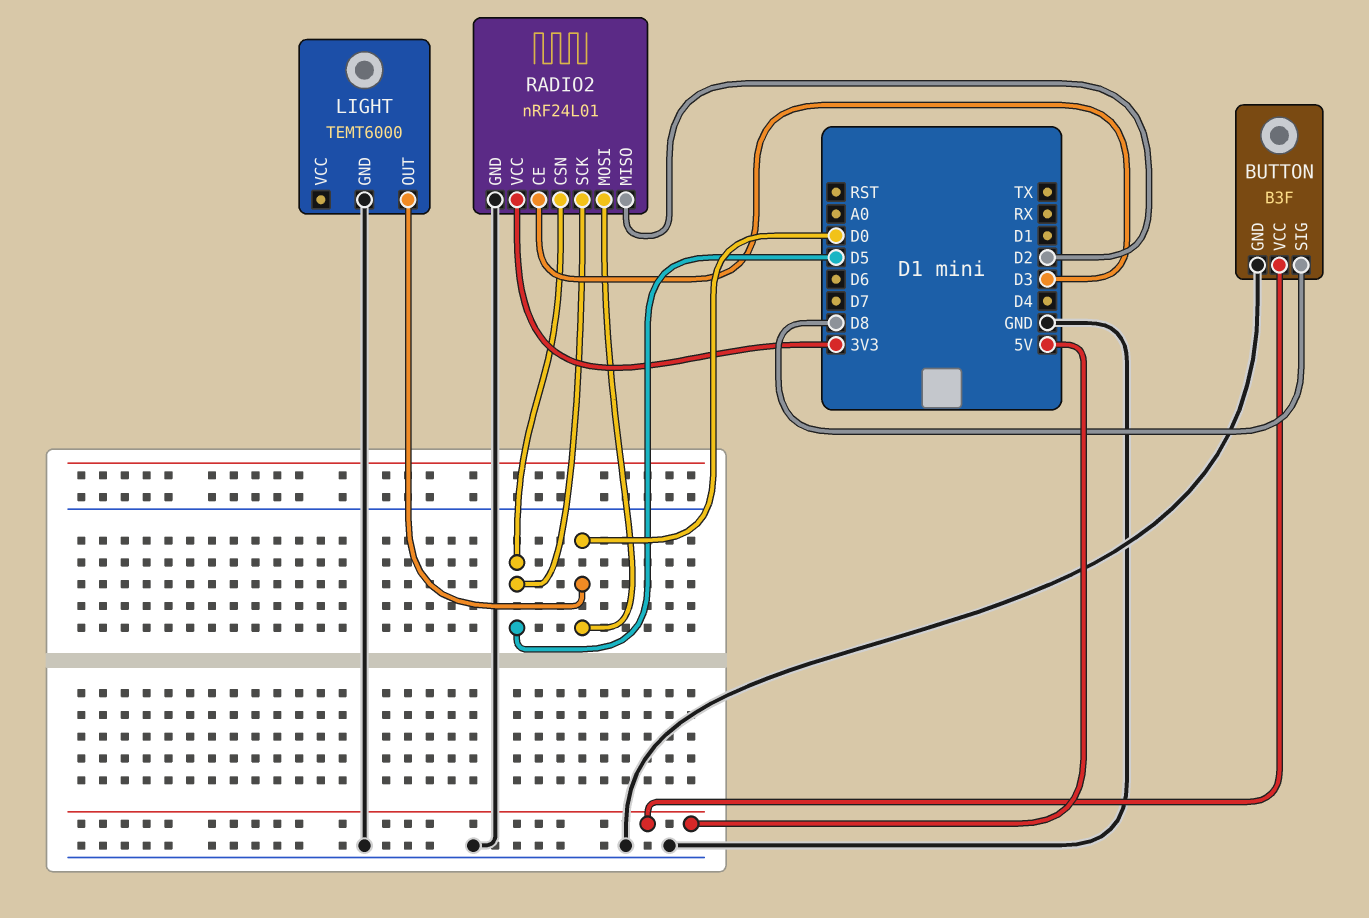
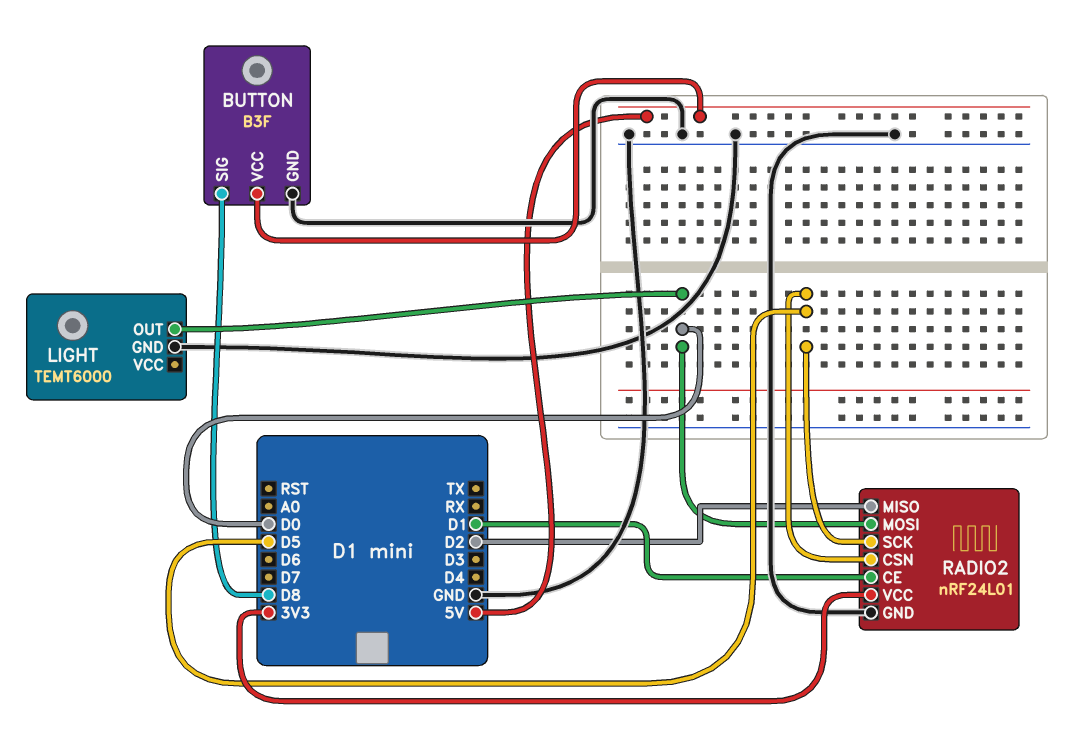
RADIO2 pin CE: D3 -> D1

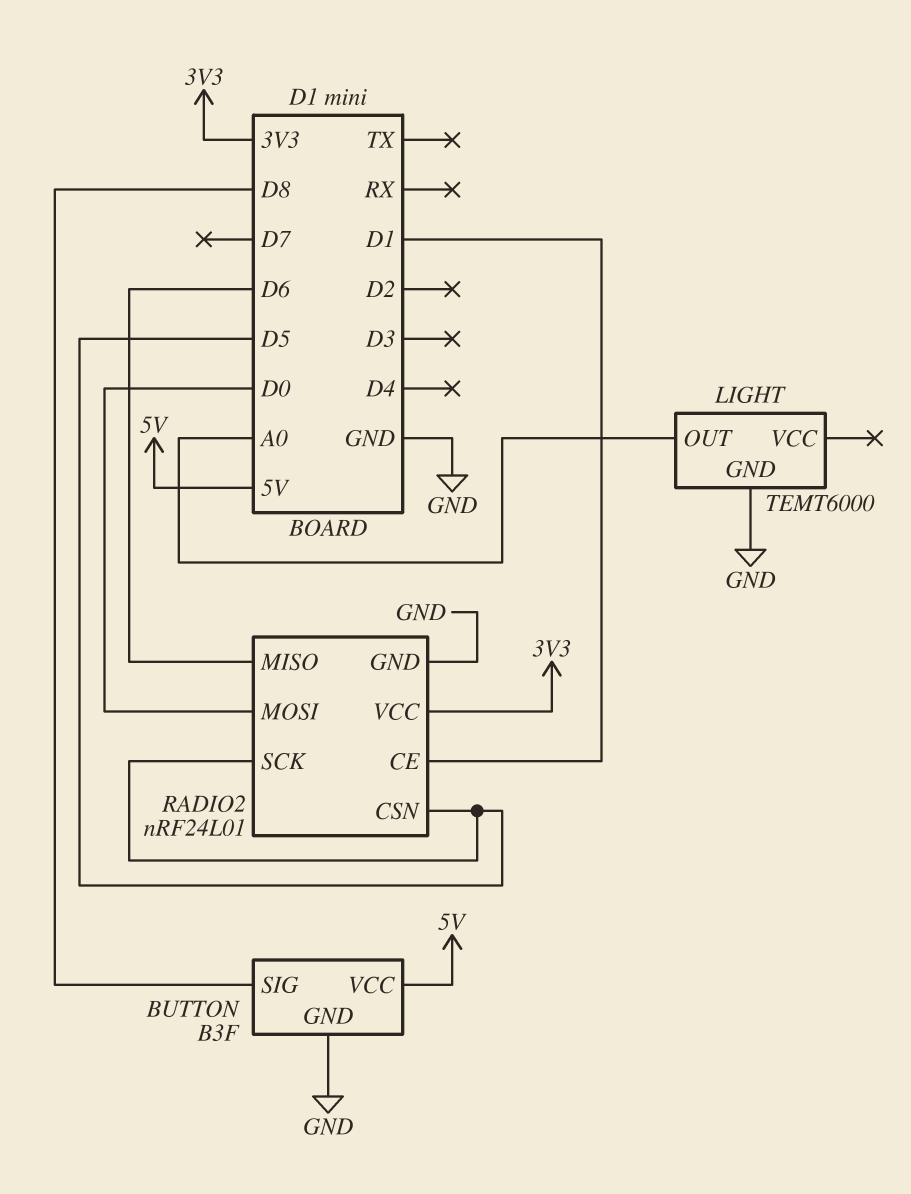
LIGHT pin OUT: D0 -> A0
RADIO2 pin MISO: D2 -> D6

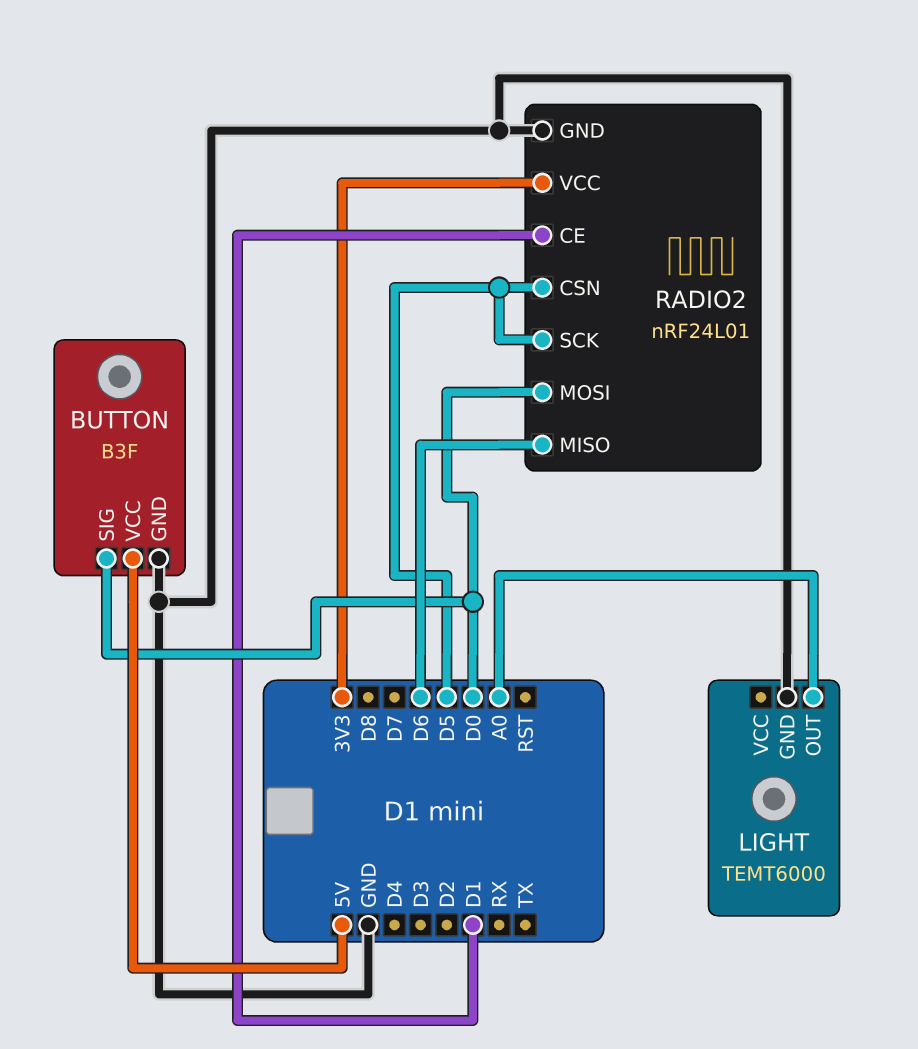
BUTTON pin SIG: D8 -> D0

